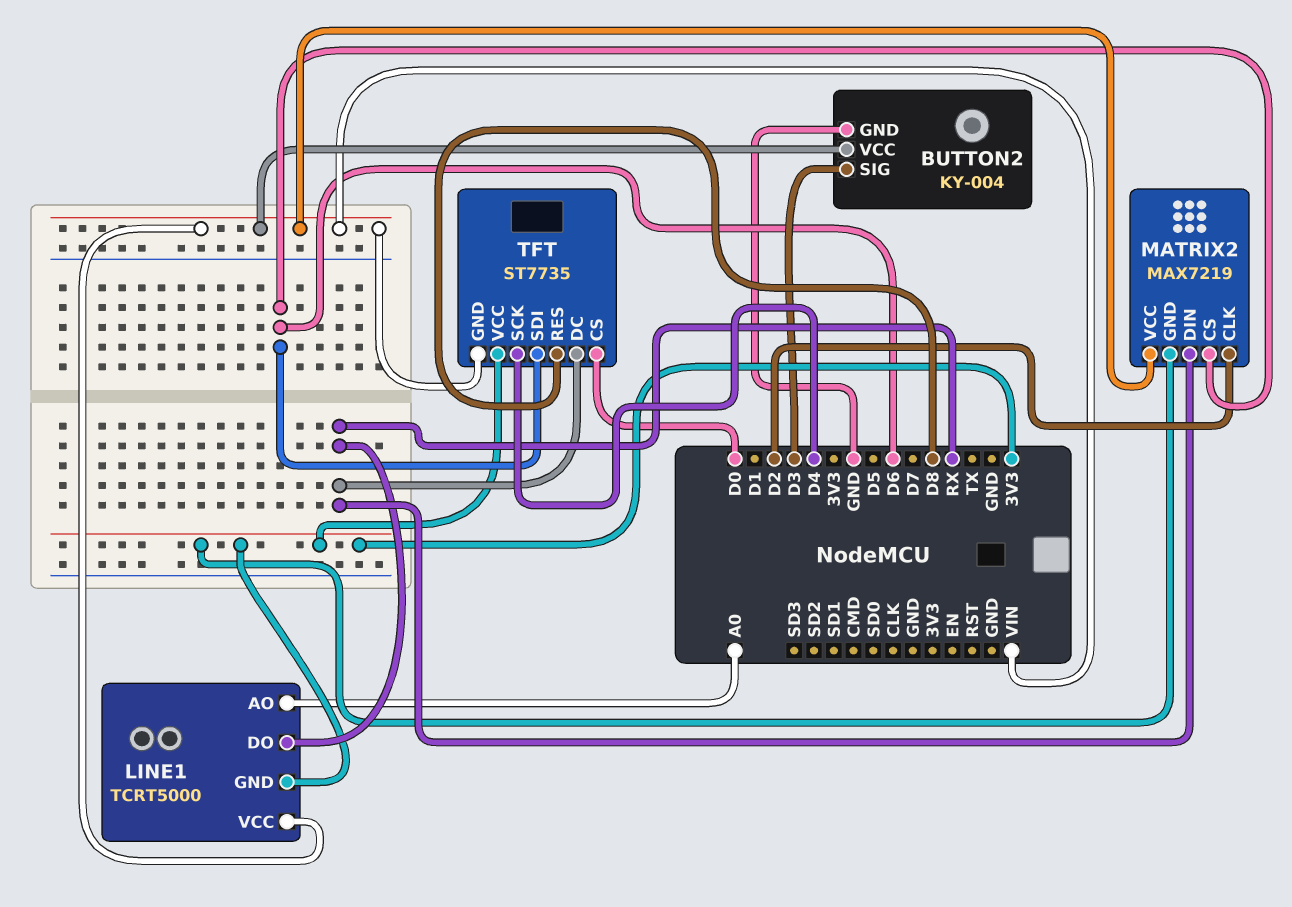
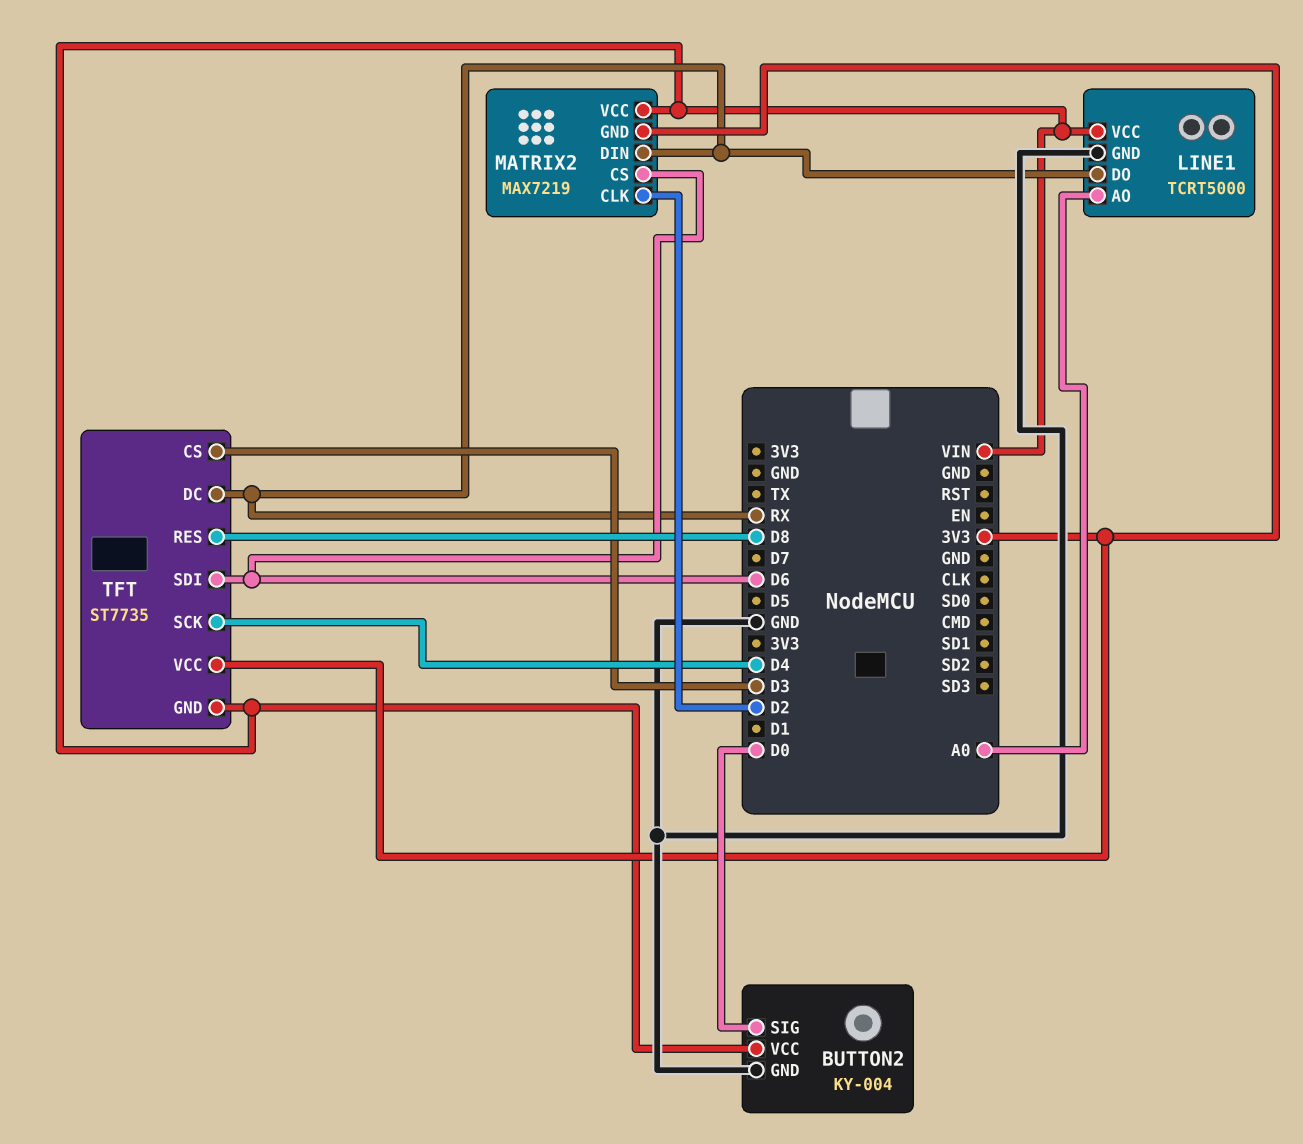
BUTTON2 pin SIG: D3 -> D0
LINE1 pin GND: 3V3 -> GND
TFT pin CS: D0 -> D3

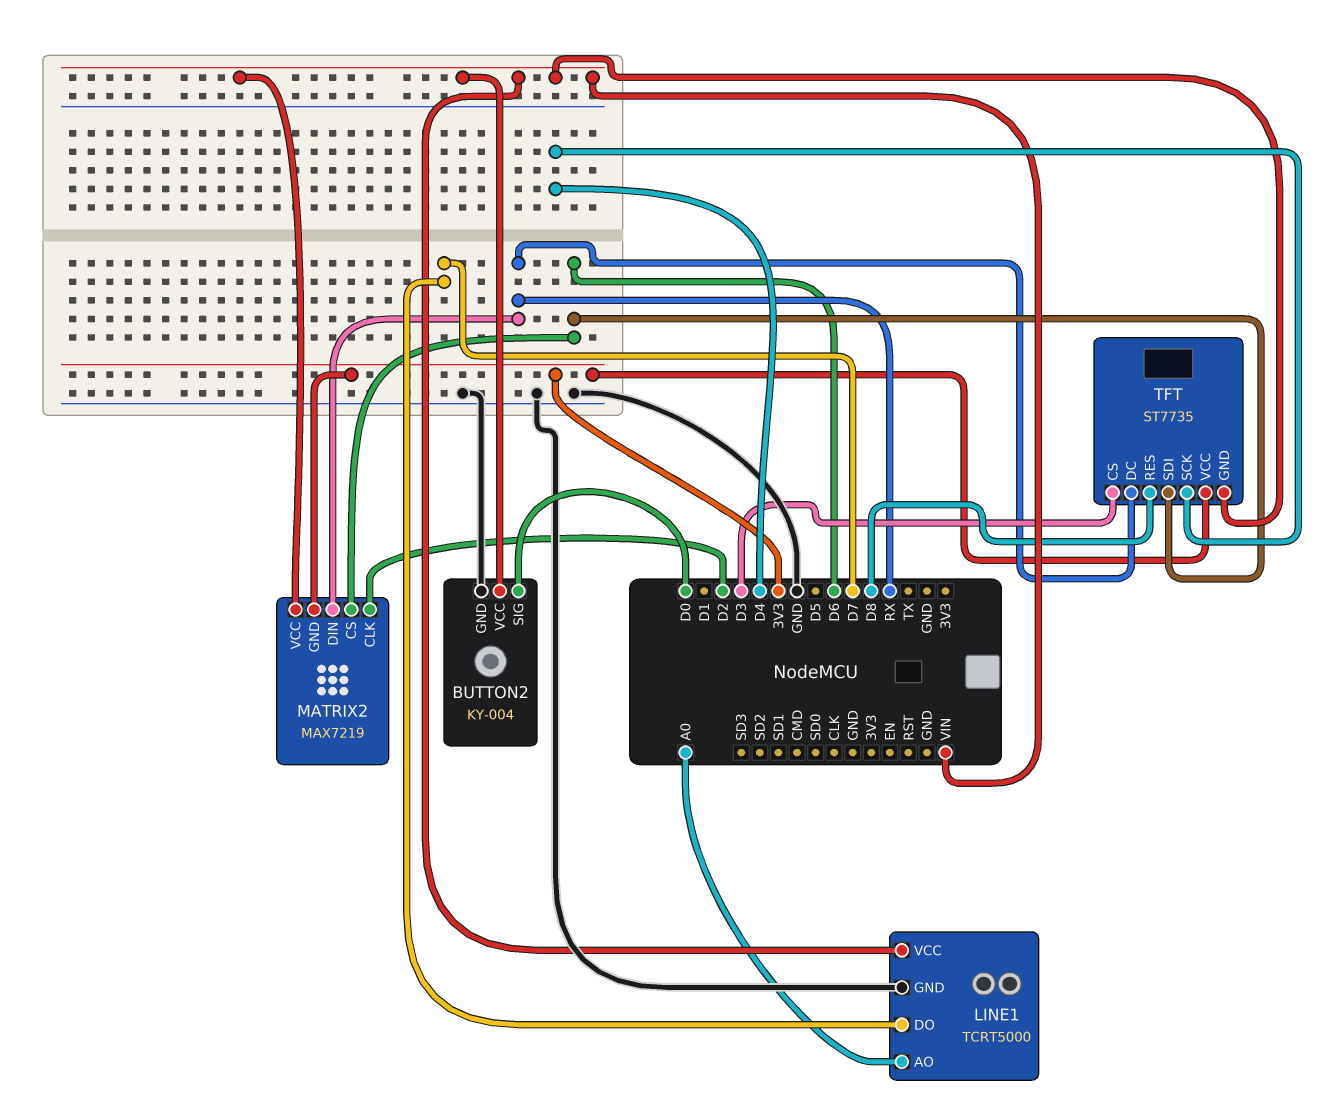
LINE1 pin DO: RX -> D7

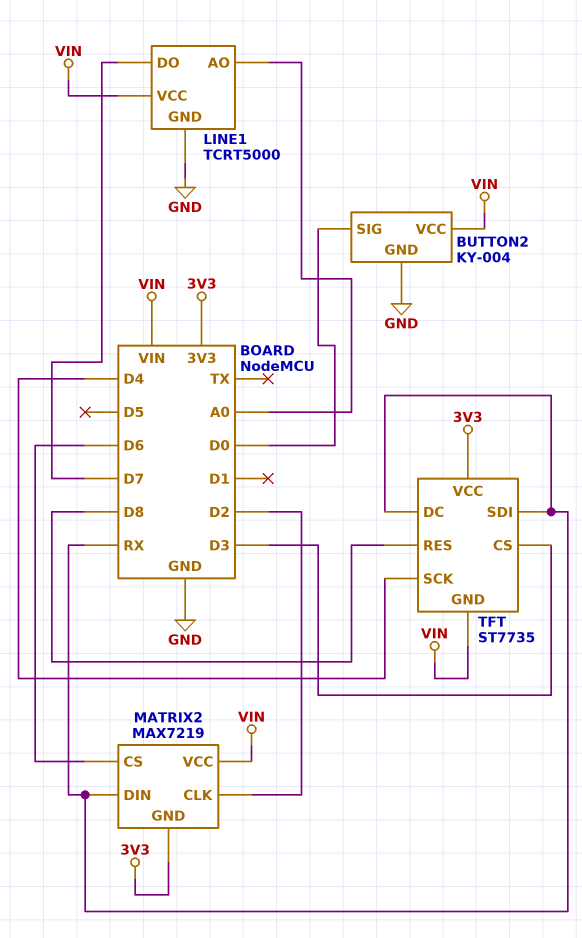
TFT pin SDI: D6 -> RX

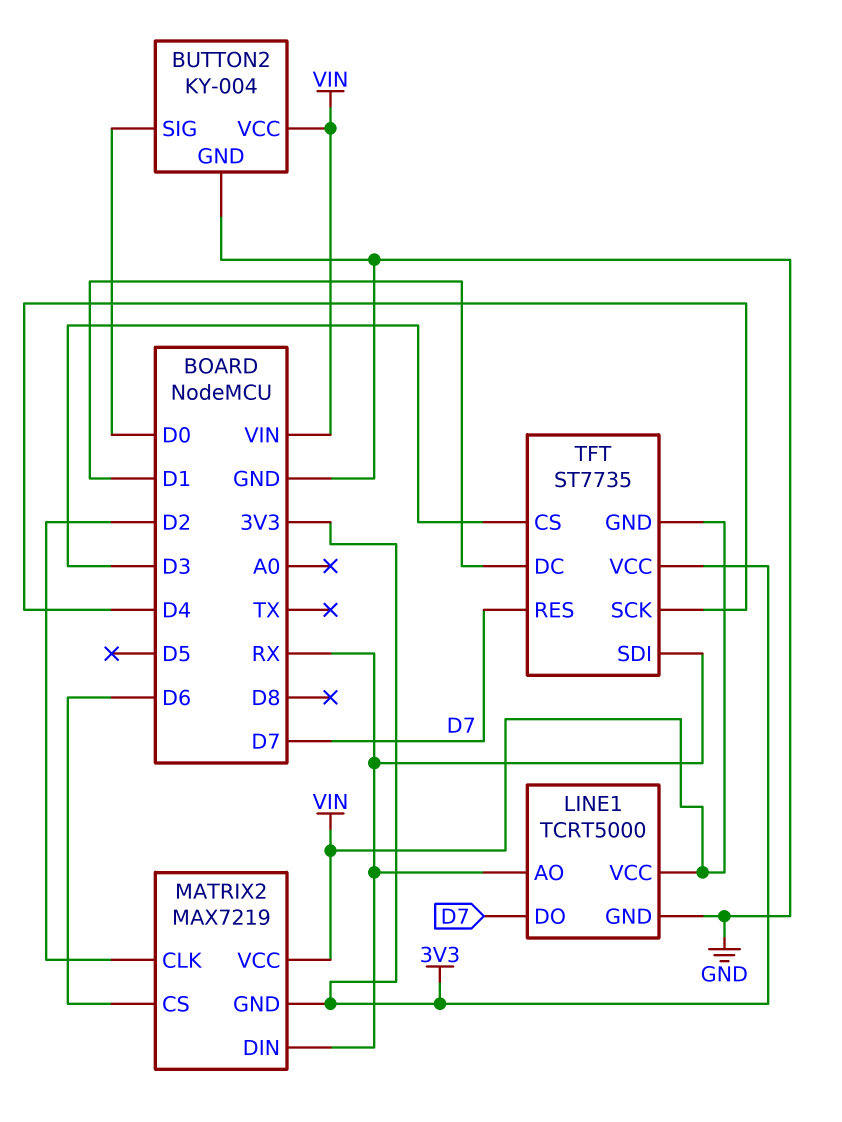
LINE1 pin AO: A0 -> RX
TFT pin DC: RX -> D1
TFT pin RES: D8 -> D7

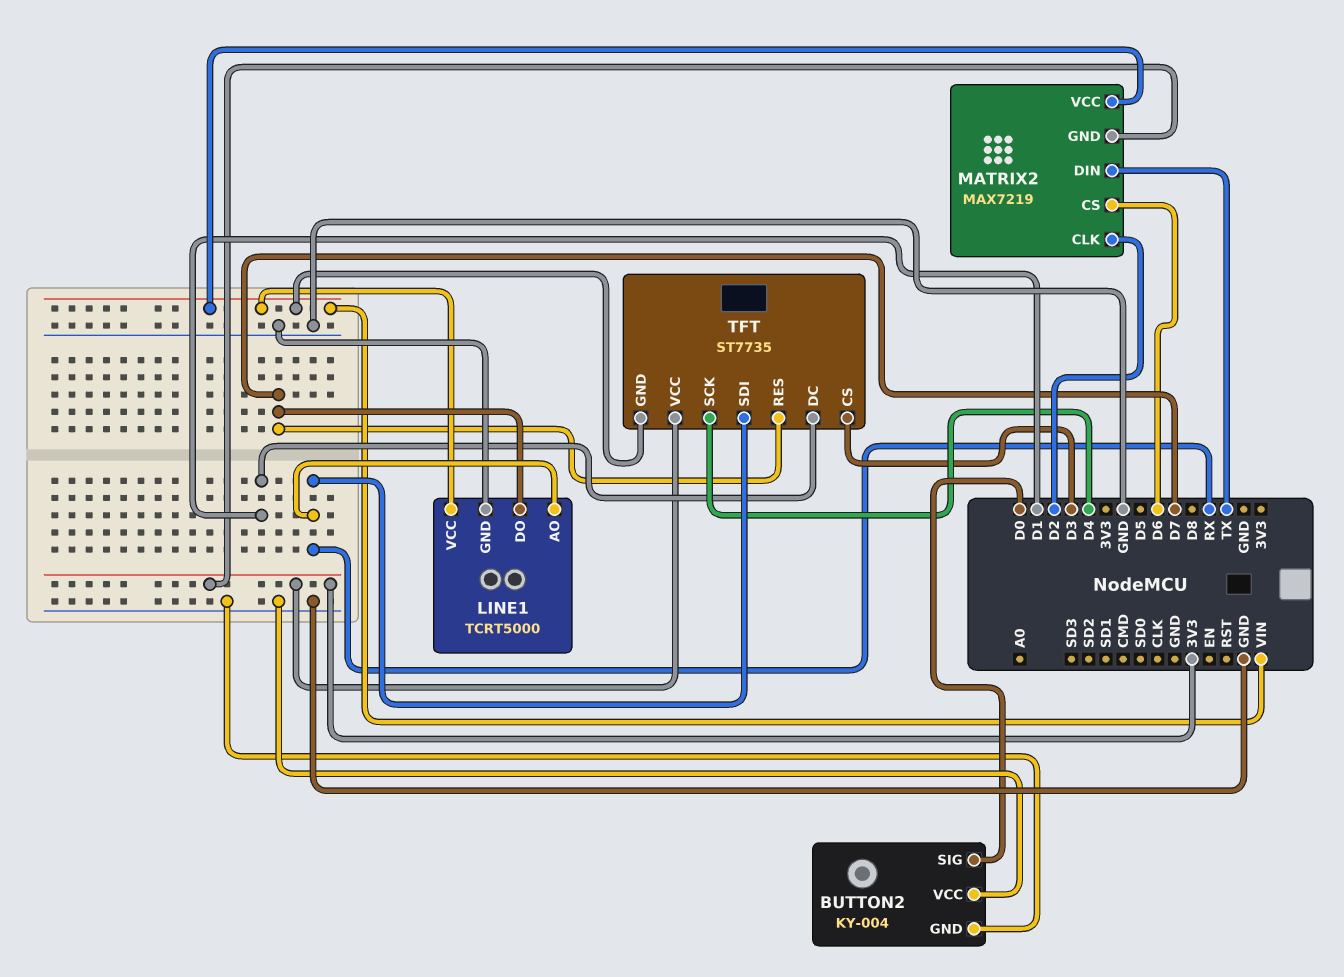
BUTTON2 pin VCC: VIN -> GND
MATRIX2 pin DIN: RX -> TX

